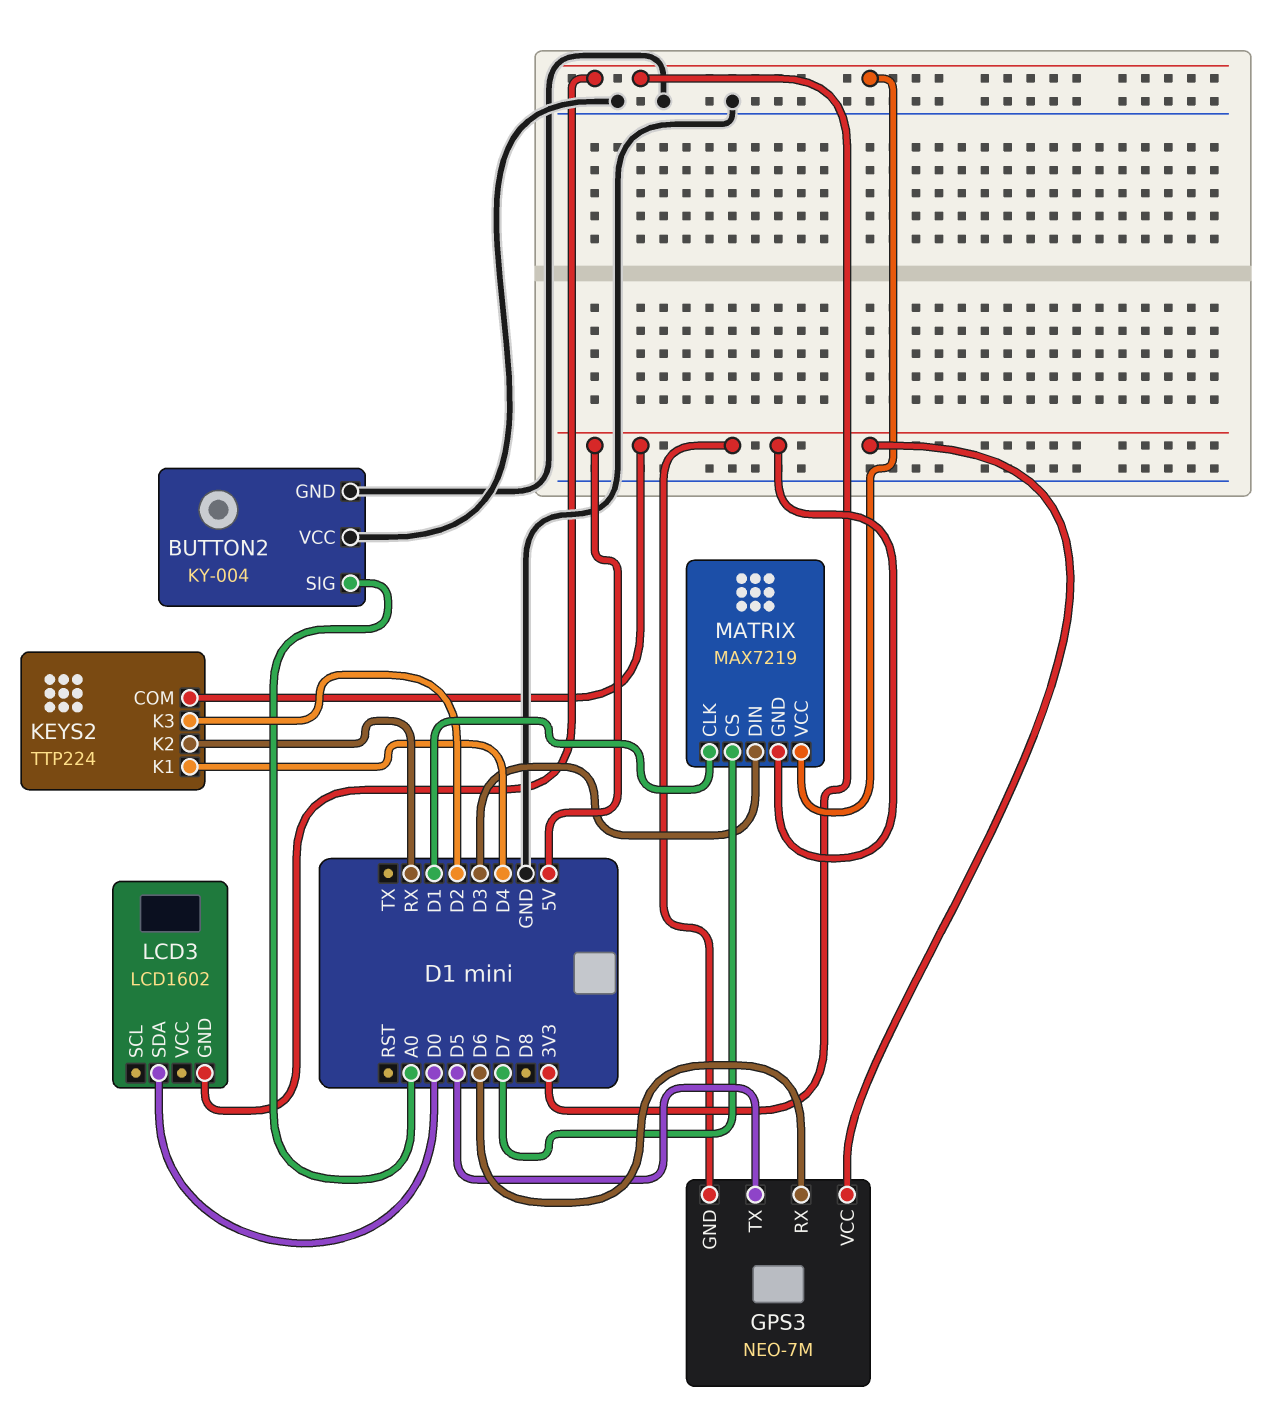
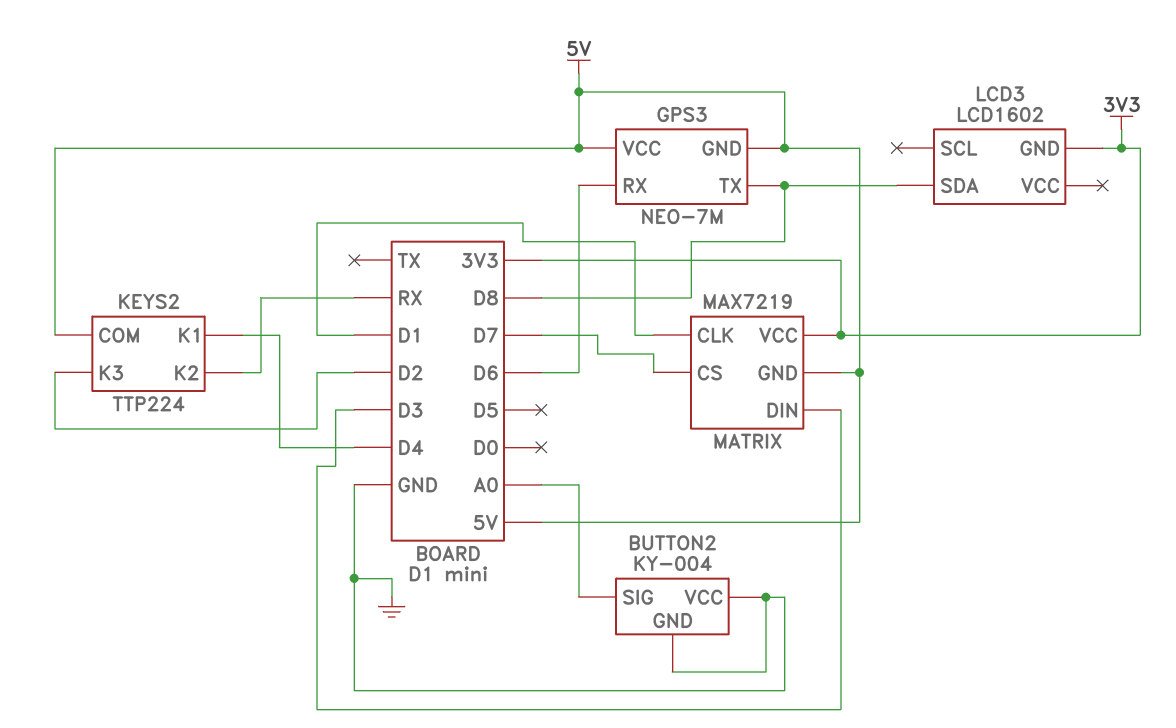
GPS3 pin TX: D5 -> D8
LCD3 pin SDA: D0 -> D8

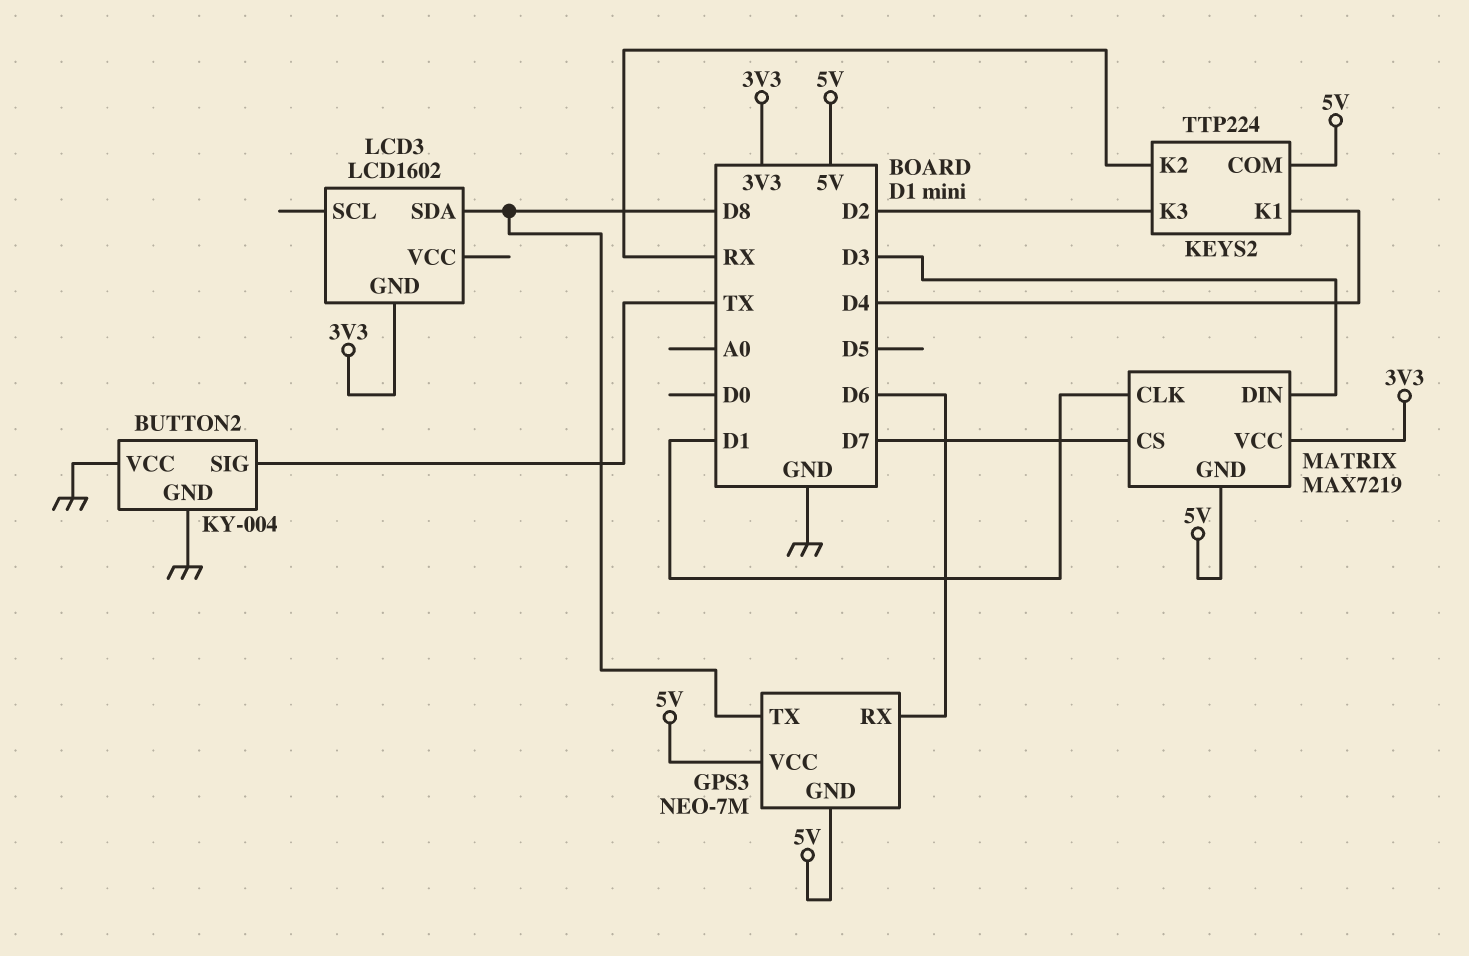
BUTTON2 pin SIG: A0 -> TX

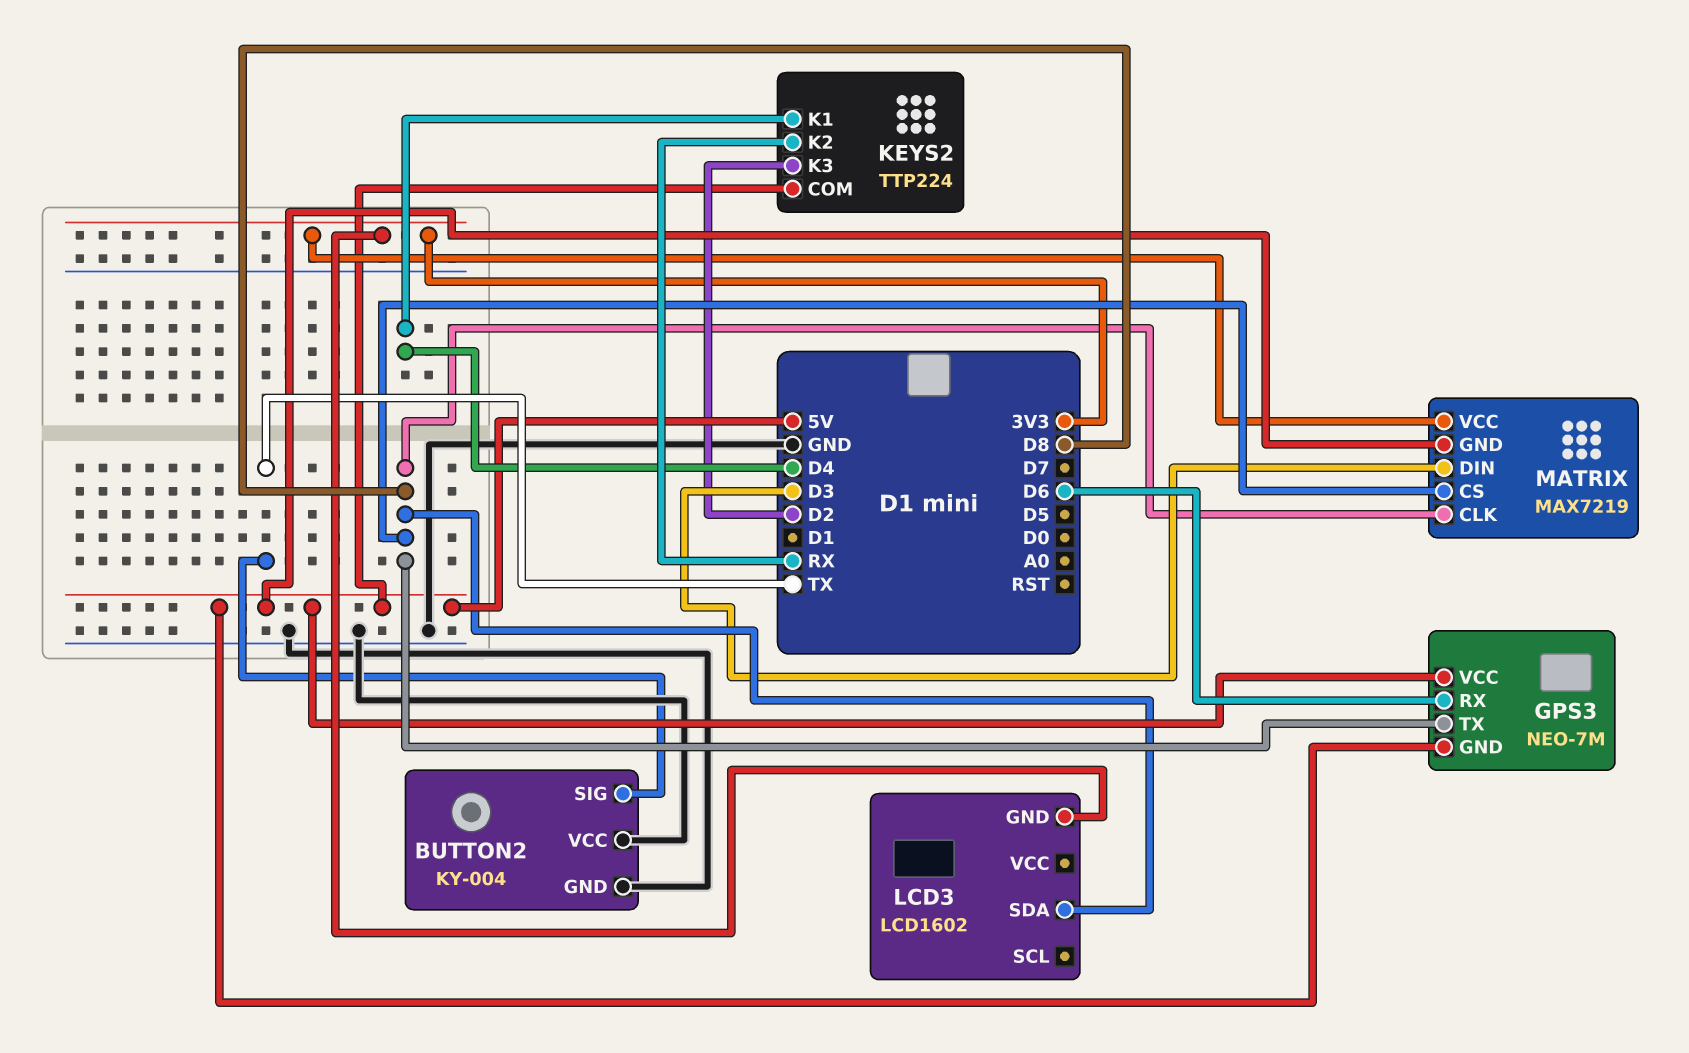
MATRIX pin CLK: D1 -> D8
MATRIX pin CS: D7 -> D8

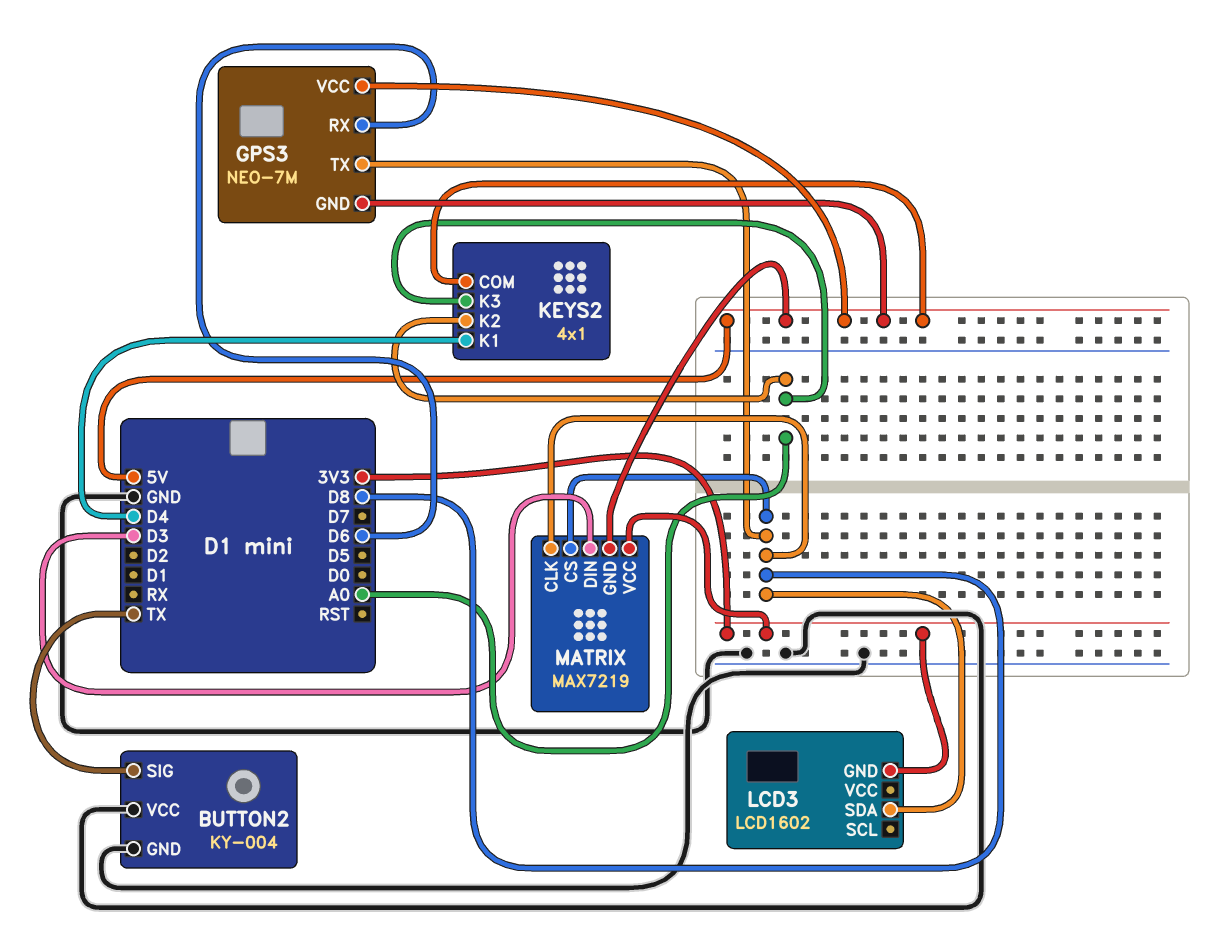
KEYS2: TTP224 -> 4x1
KEYS2 pin K2: RX -> A0
KEYS2 pin K3: D2 -> A0

